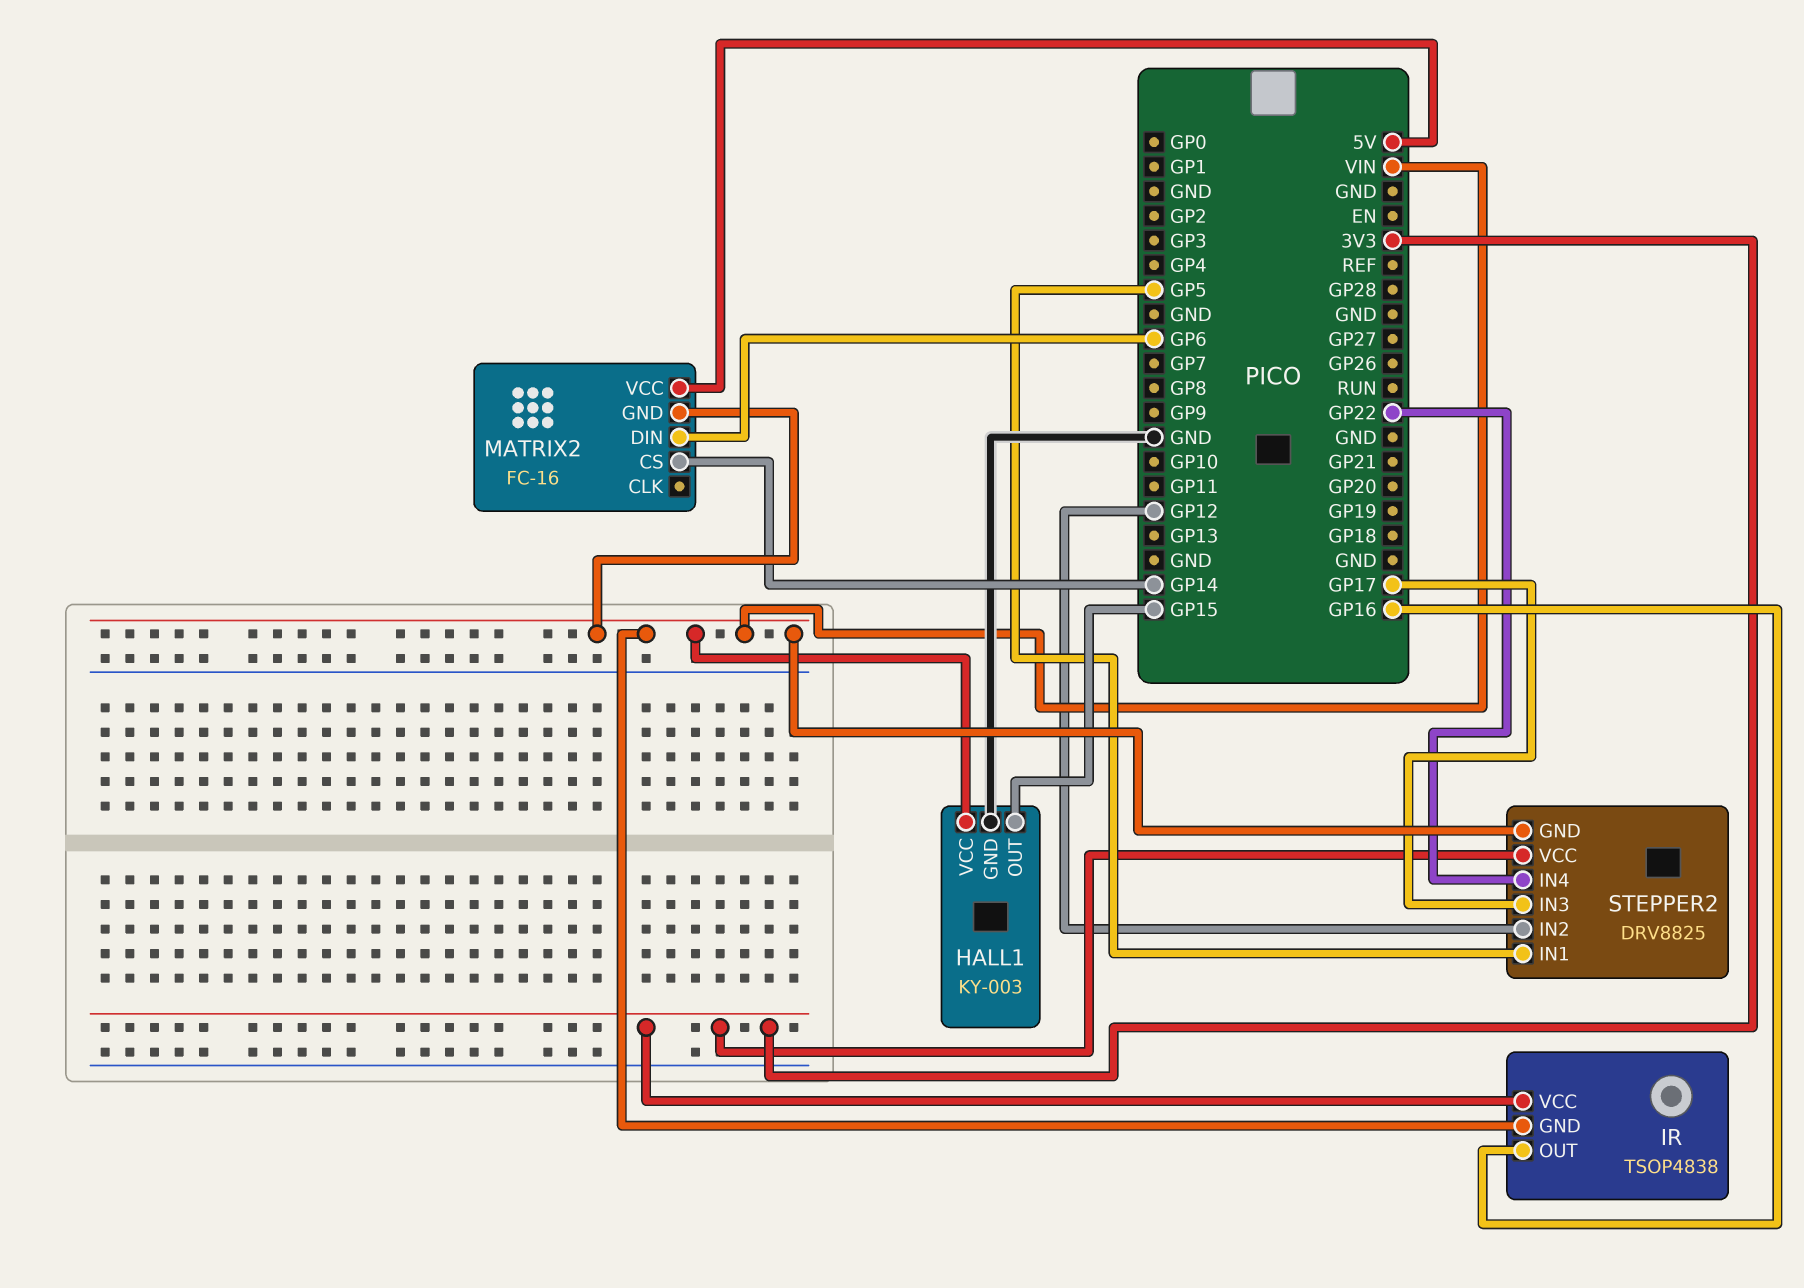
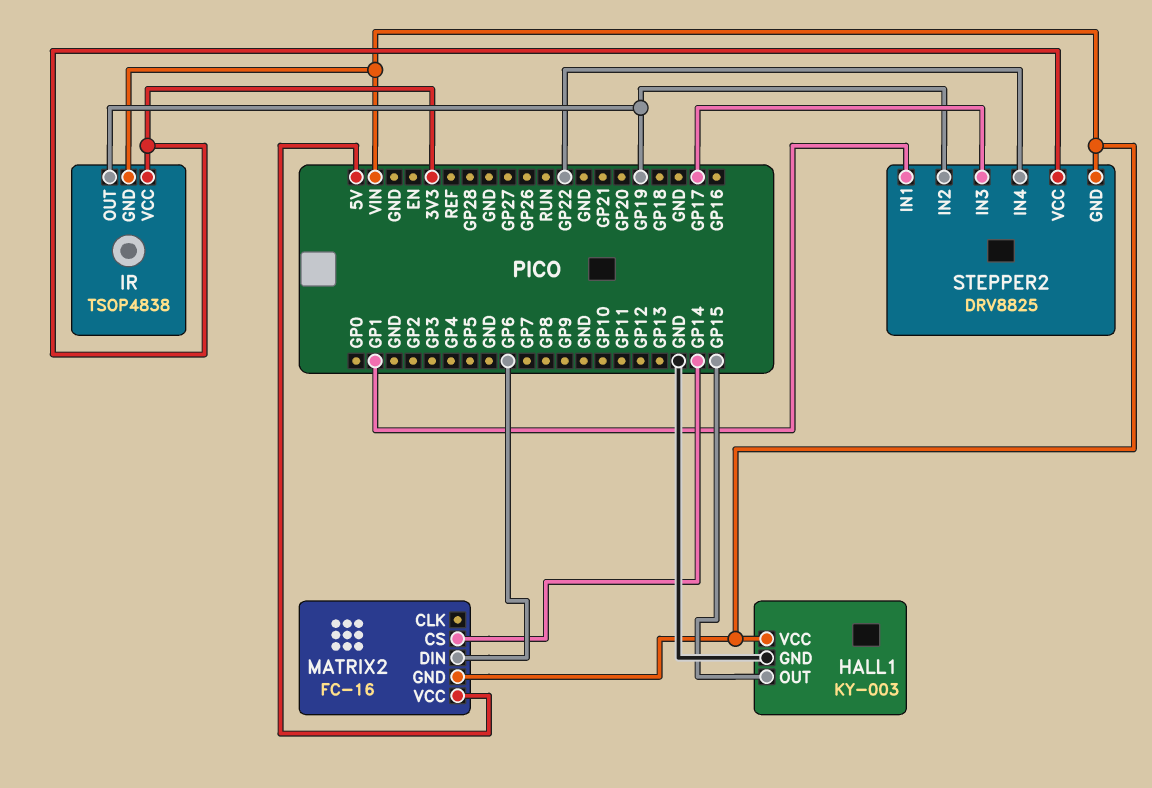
IR pin OUT: GP16 -> GP19
STEPPER2 pin IN1: GP5 -> GP1
STEPPER2 pin IN2: GP12 -> GP19

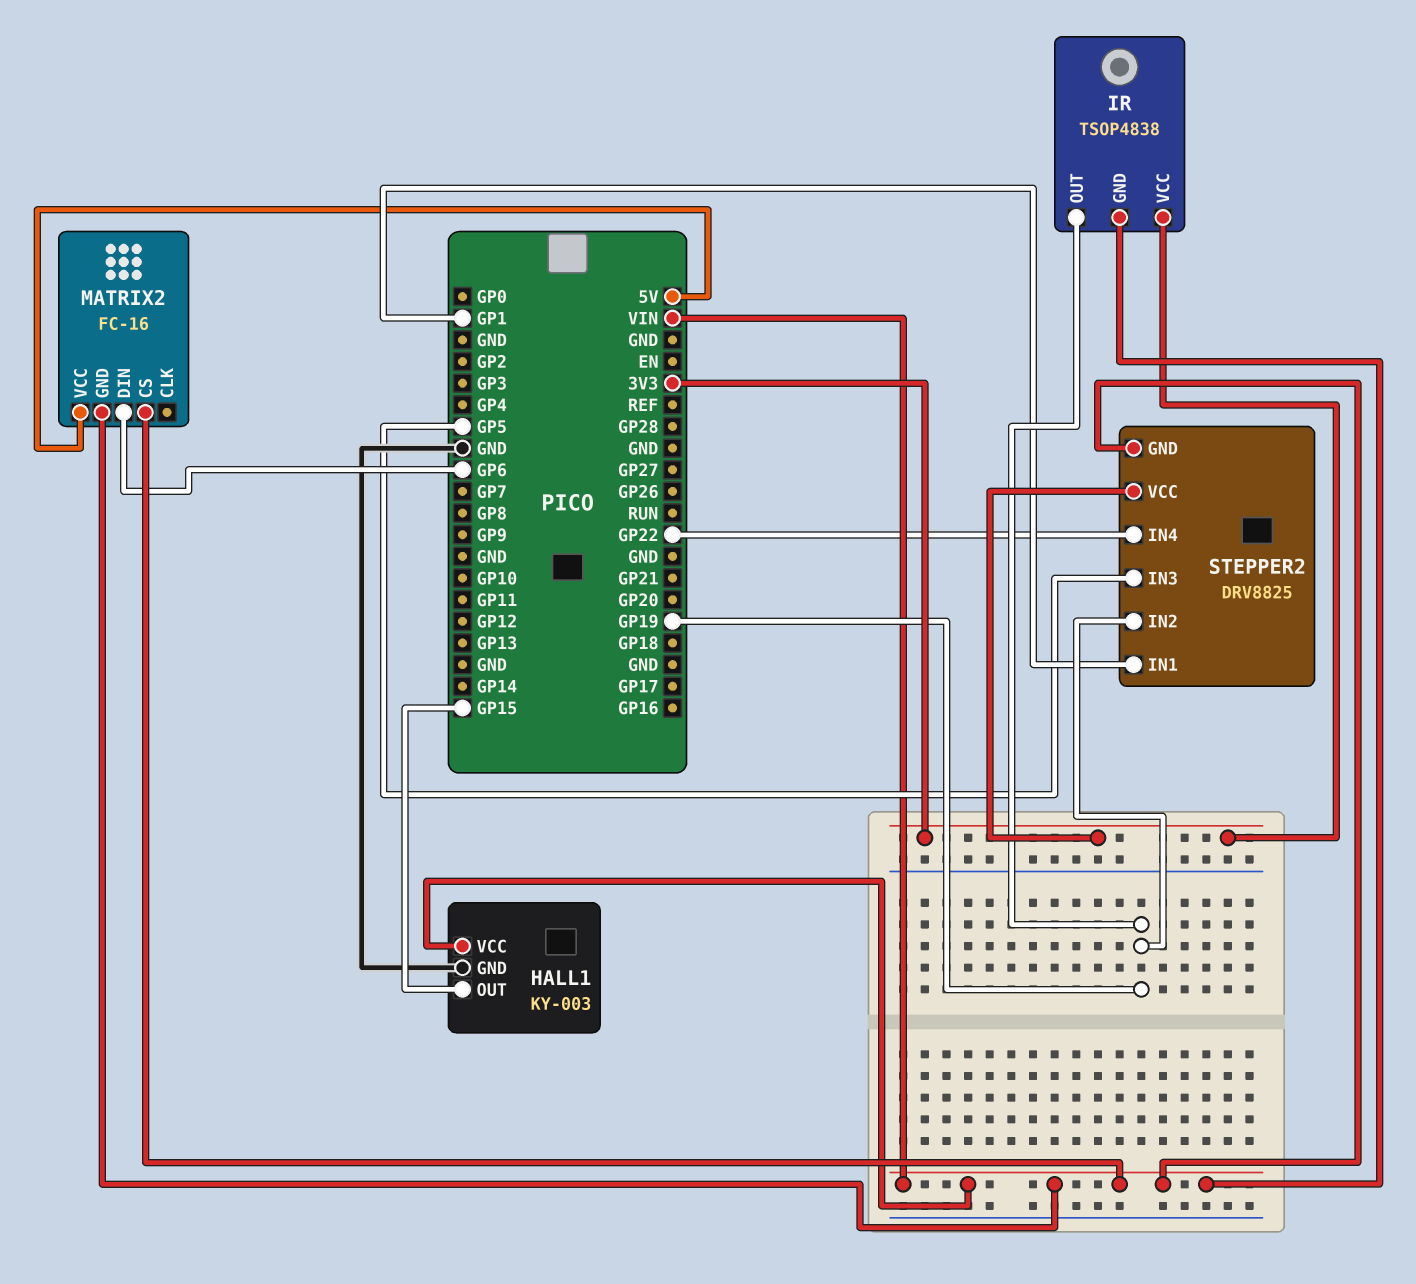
MATRIX2 pin CS: GP14 -> VIN
STEPPER2 pin IN3: GP17 -> GP5

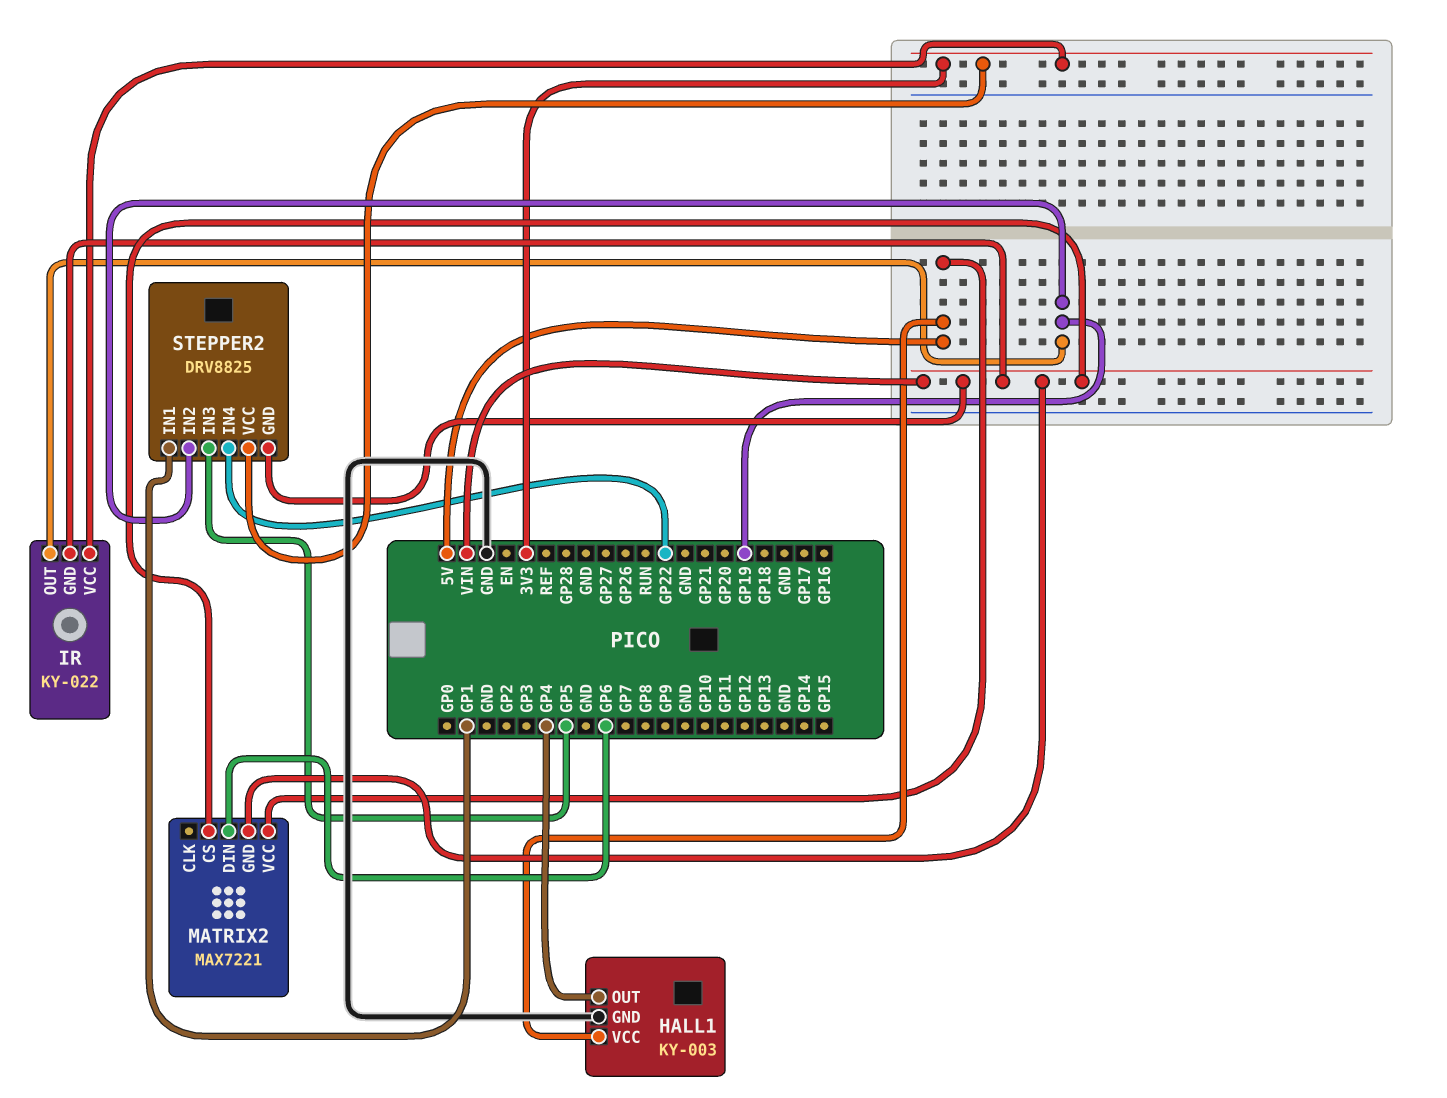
HALL1 pin OUT: GP15 -> GP4
HALL1 pin VCC: VIN -> 5V
IR: TSOP4838 -> KY-022
MATRIX2: FC-16 -> MAX7221

